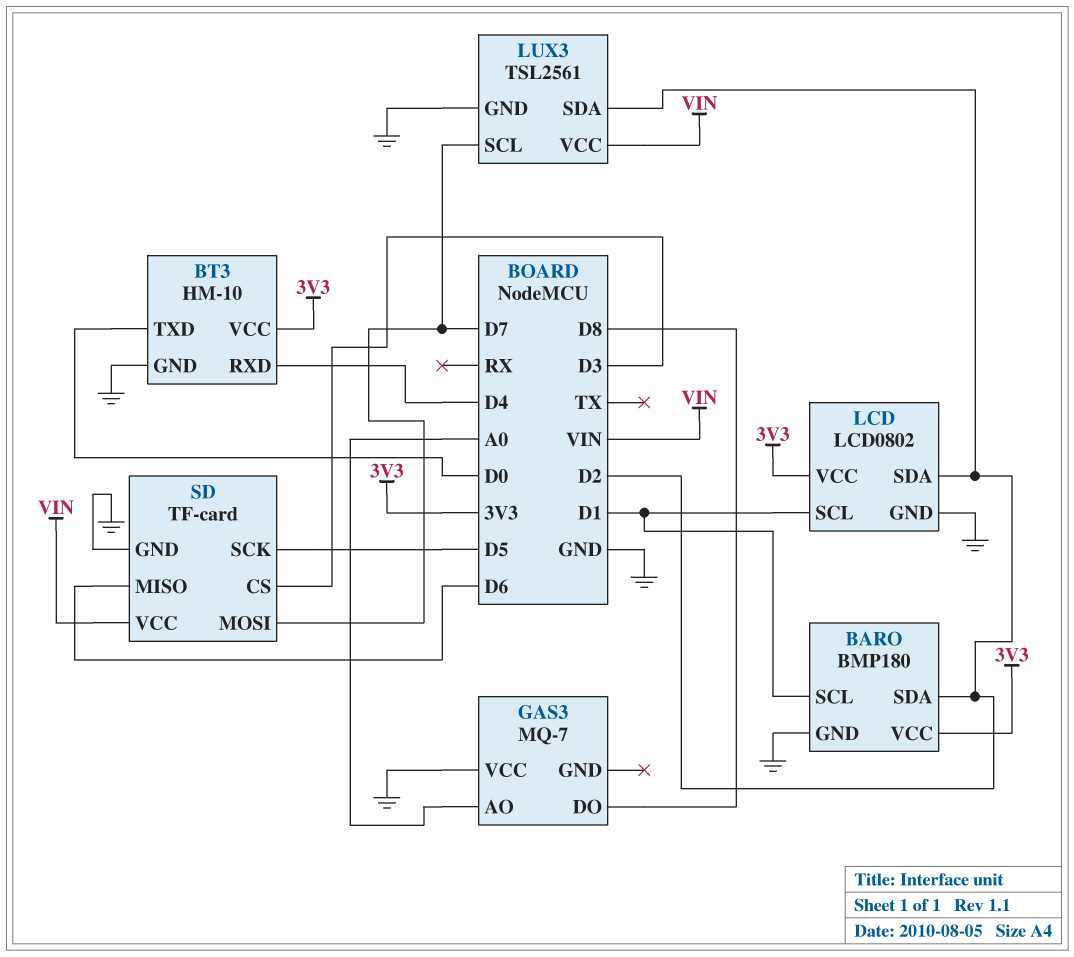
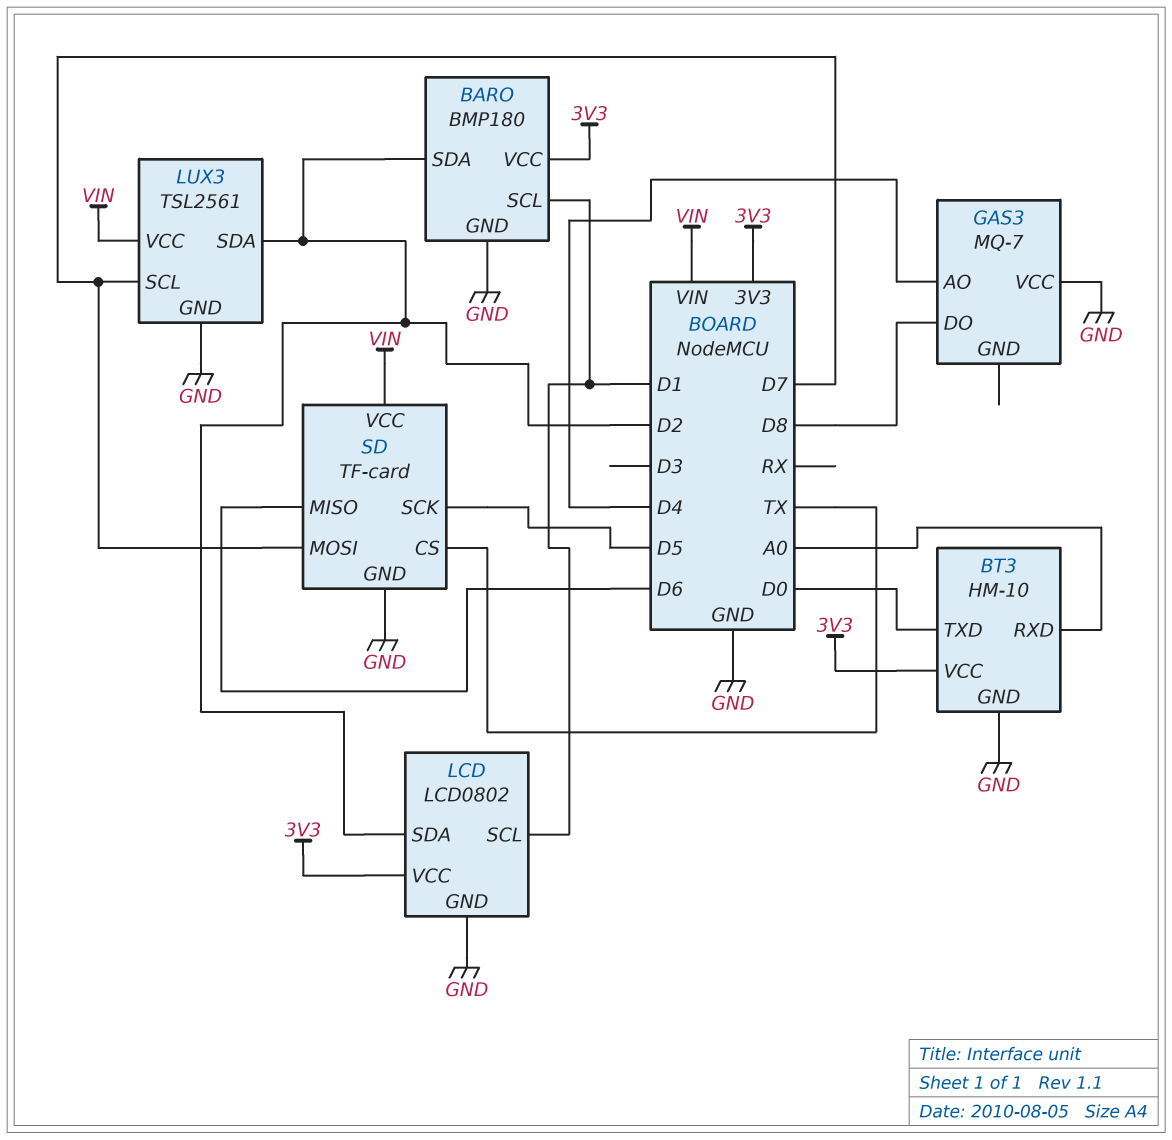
BT3 pin RXD: D4 -> A0
GAS3 pin AO: A0 -> D4
SD pin CS: D3 -> TX

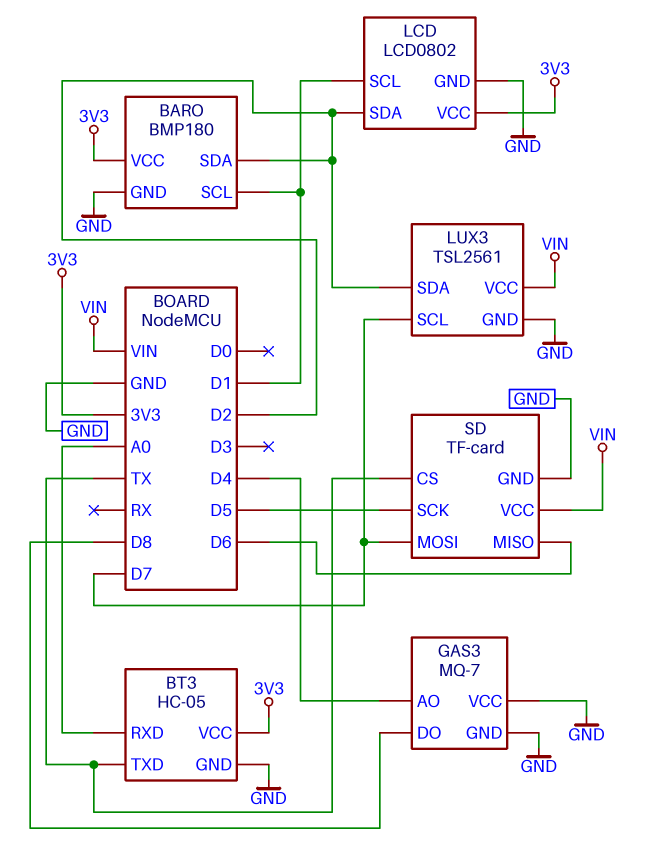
BT3: HM-10 -> HC-05
BT3 pin TXD: D0 -> TX
GAS3 pin GND: none -> GND

